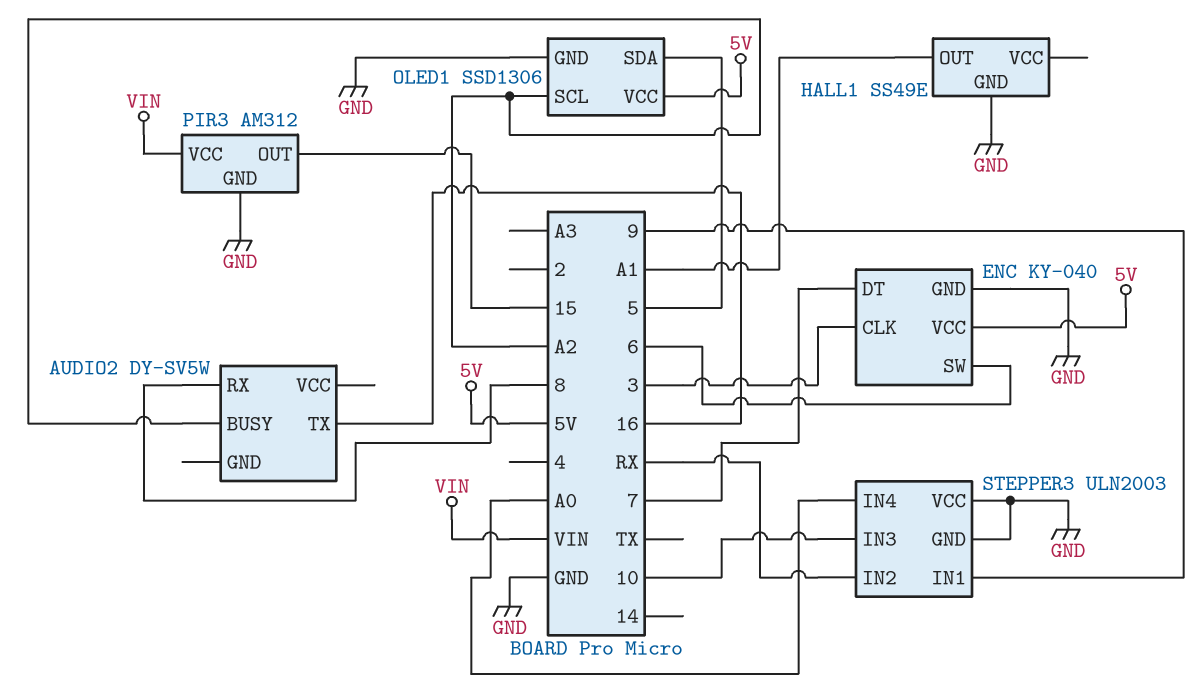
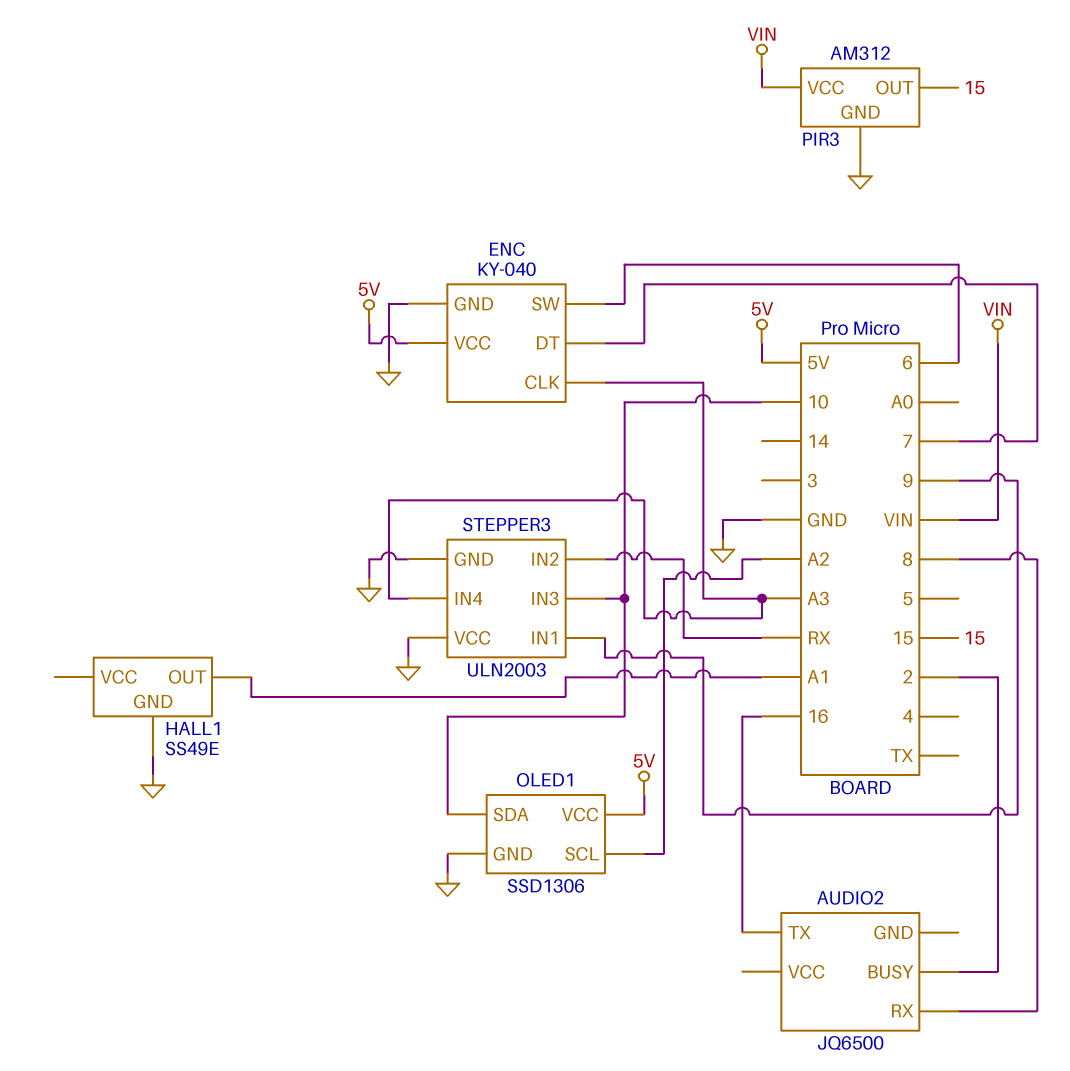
AUDIO2: DY-SV5W -> JQ6500
AUDIO2 pin BUSY: A2 -> 2
ENC pin CLK: 3 -> A3
OLED1 pin SDA: 5 -> 10
STEPPER3 pin IN4: A0 -> A3

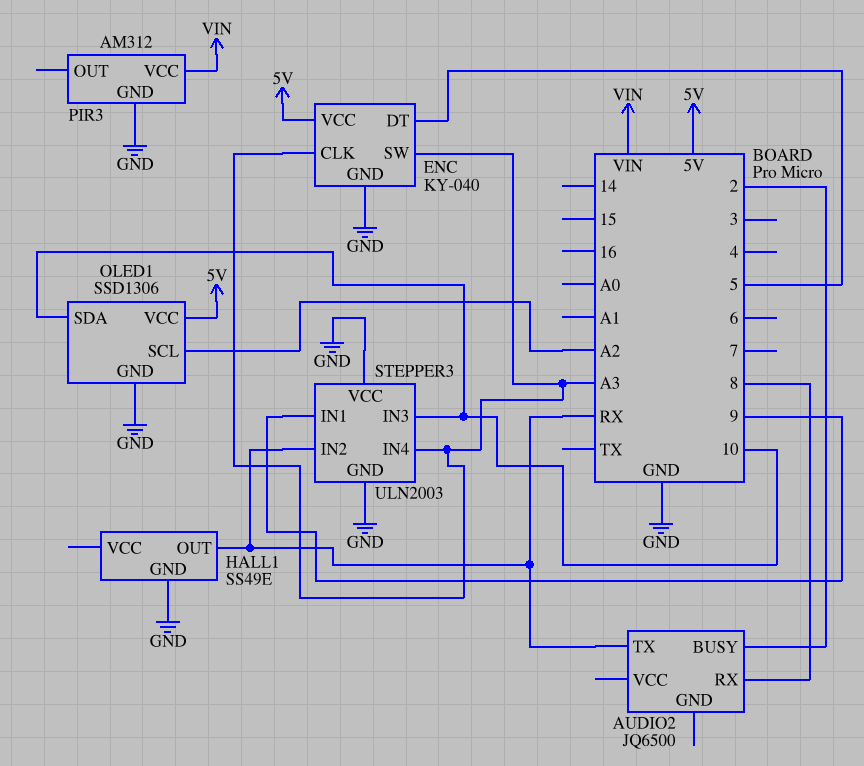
AUDIO2 pin TX: 16 -> RX
ENC pin DT: 7 -> 5
ENC pin SW: 6 -> A3
HALL1 pin OUT: A1 -> RX
PIR3 pin OUT: 15 -> none

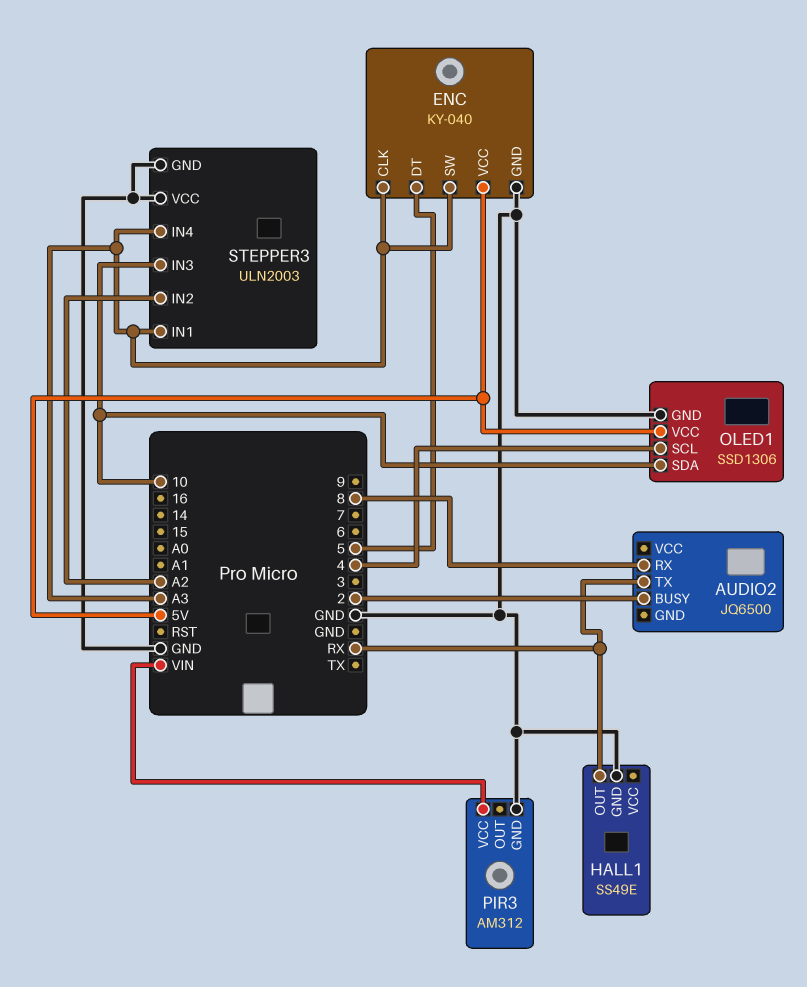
OLED1 pin SCL: A2 -> 4
STEPPER3 pin IN1: 9 -> A3
STEPPER3 pin IN2: RX -> A2

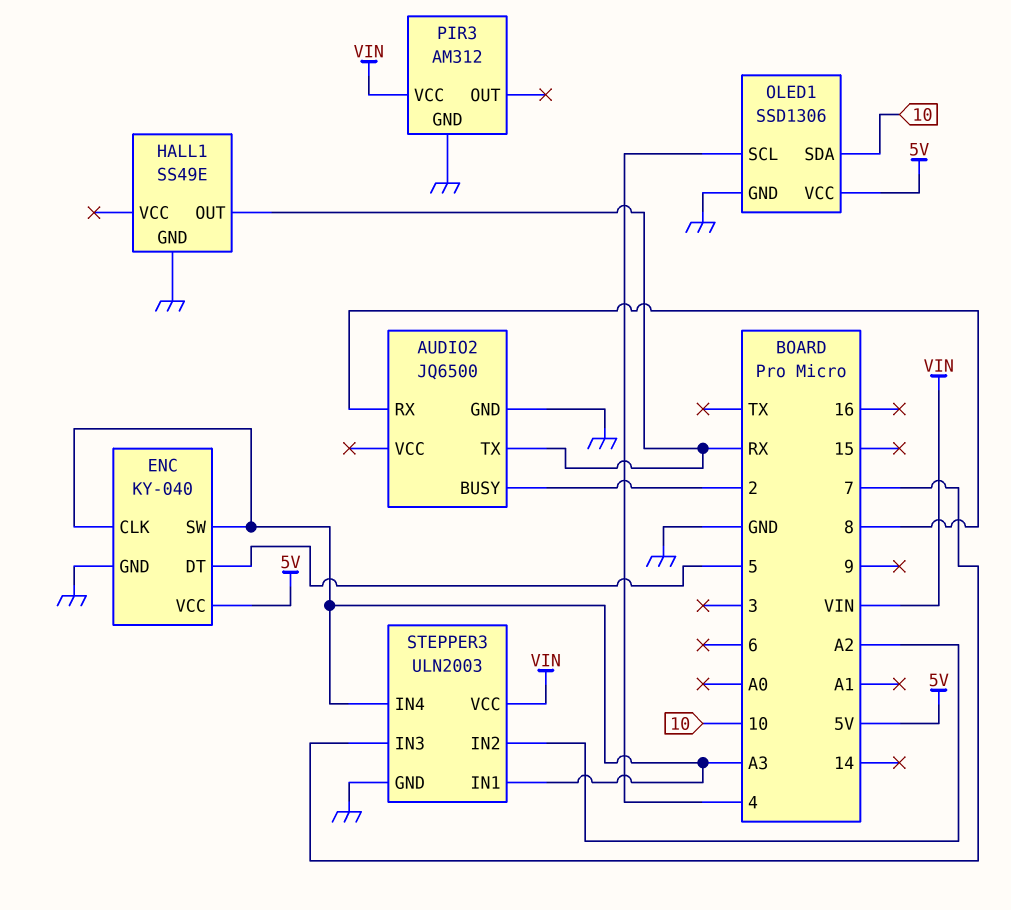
AUDIO2 pin GND: none -> GND
STEPPER3 pin IN3: 10 -> 7
STEPPER3 pin VCC: GND -> VIN

